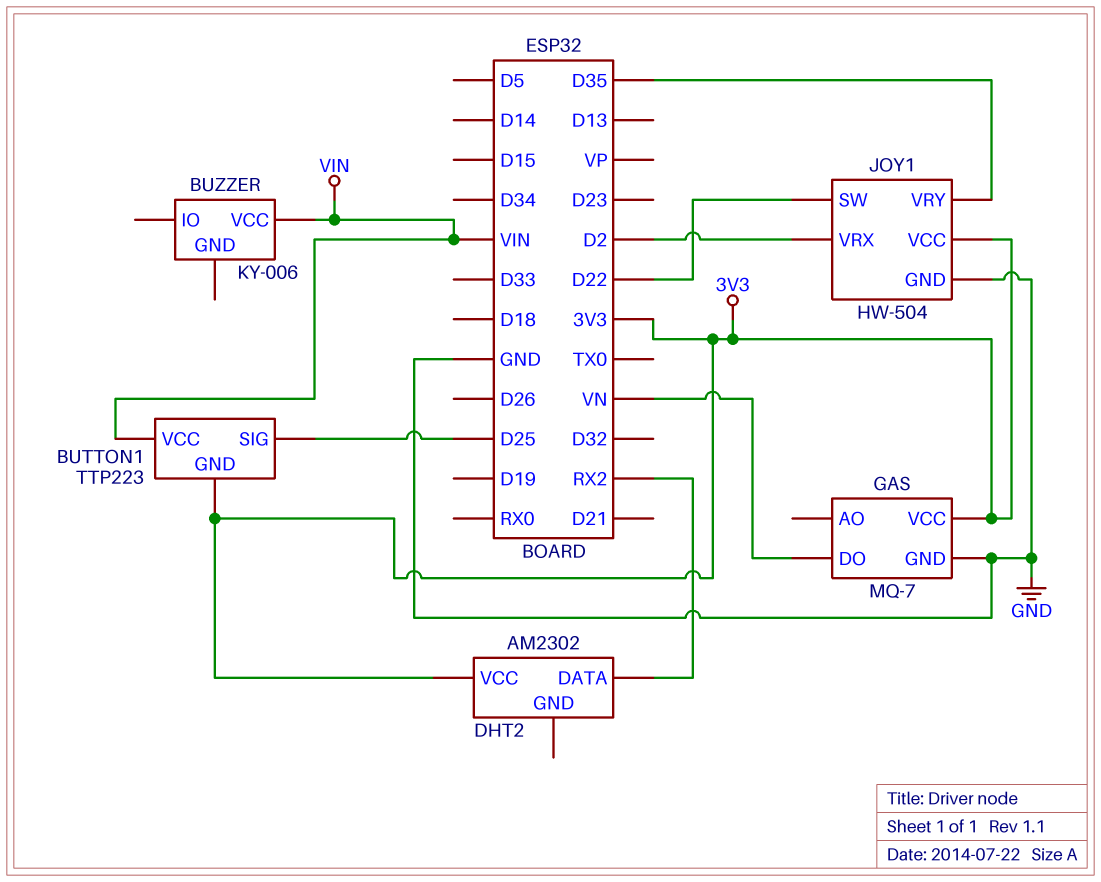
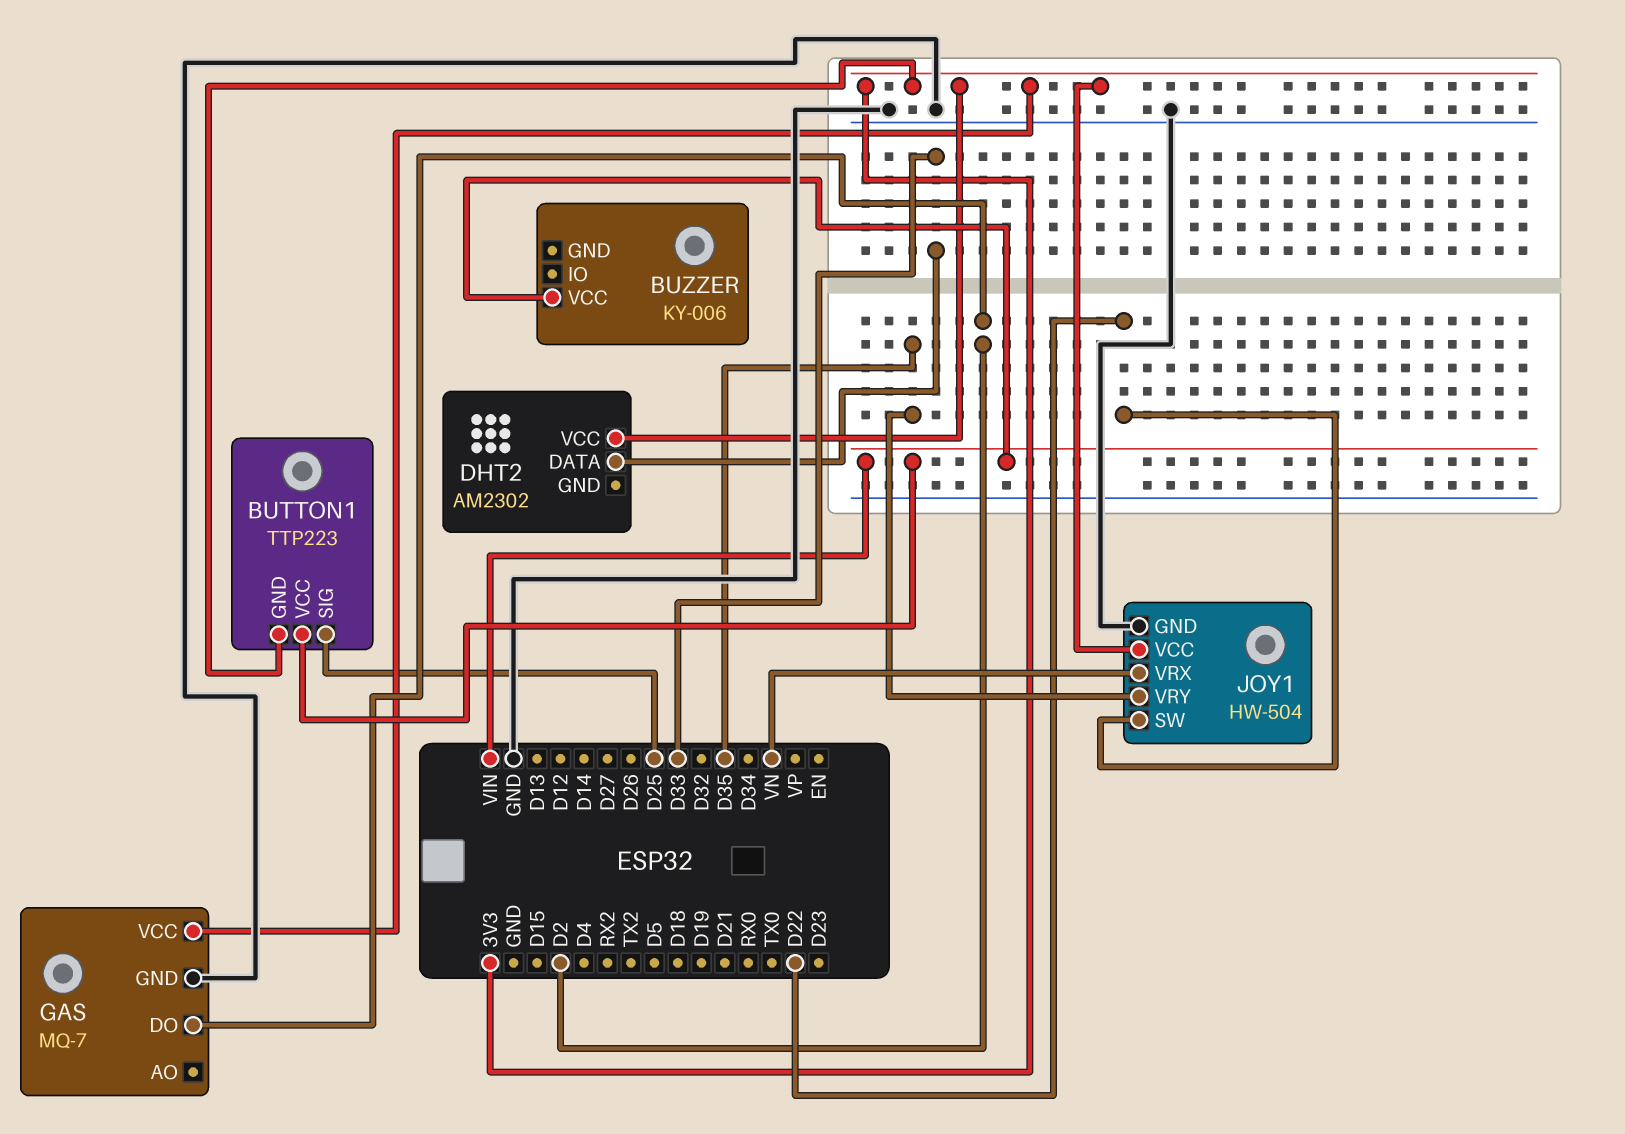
DHT2 pin DATA: RX2 -> D33
GAS pin DO: VN -> D2
JOY1 pin VRX: D2 -> VN

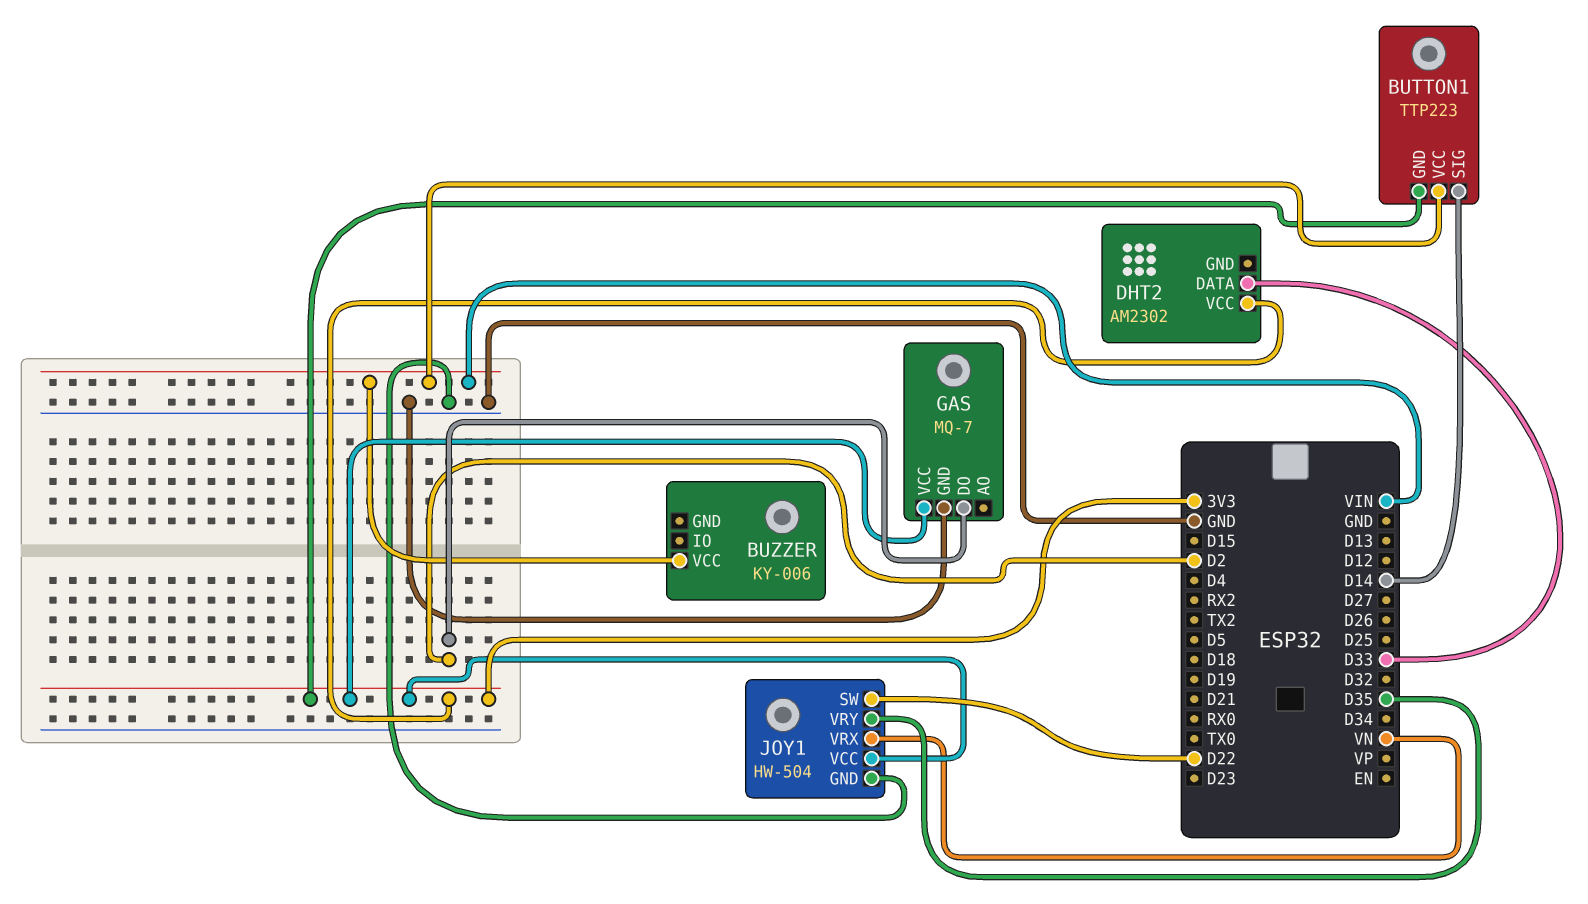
BUTTON1 pin SIG: D25 -> D14

